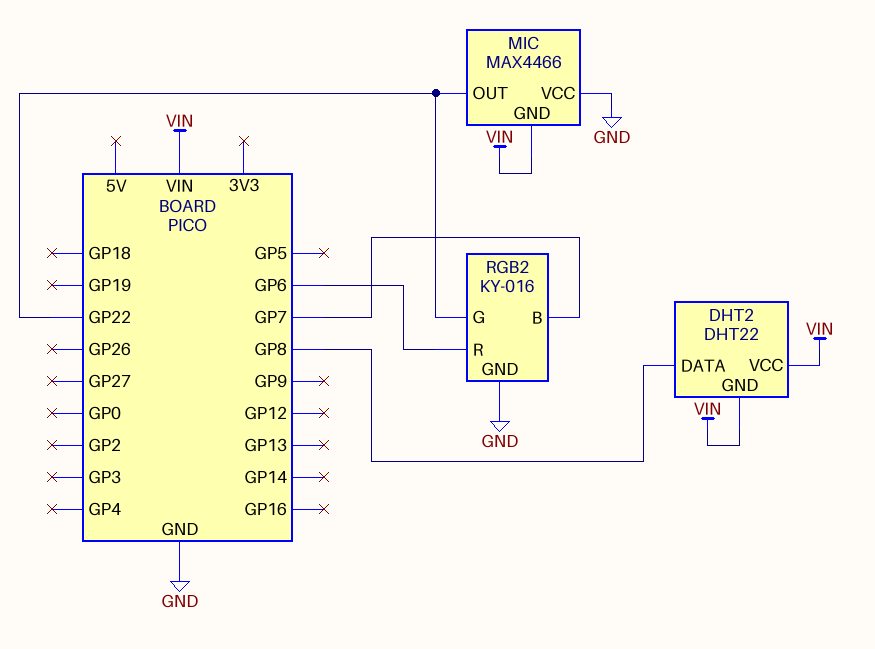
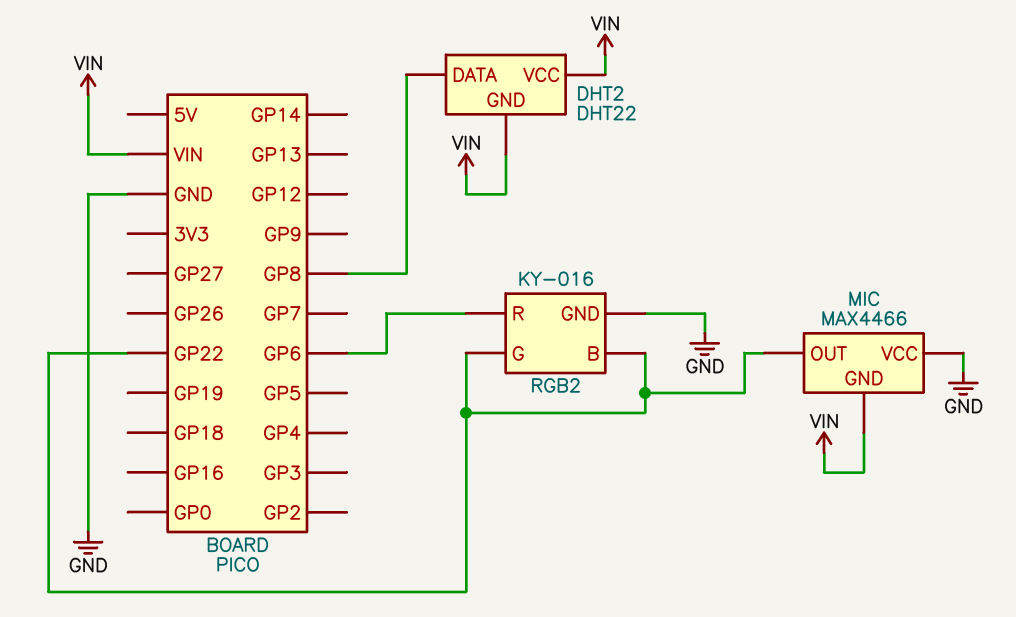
RGB2 pin B: GP7 -> GP22

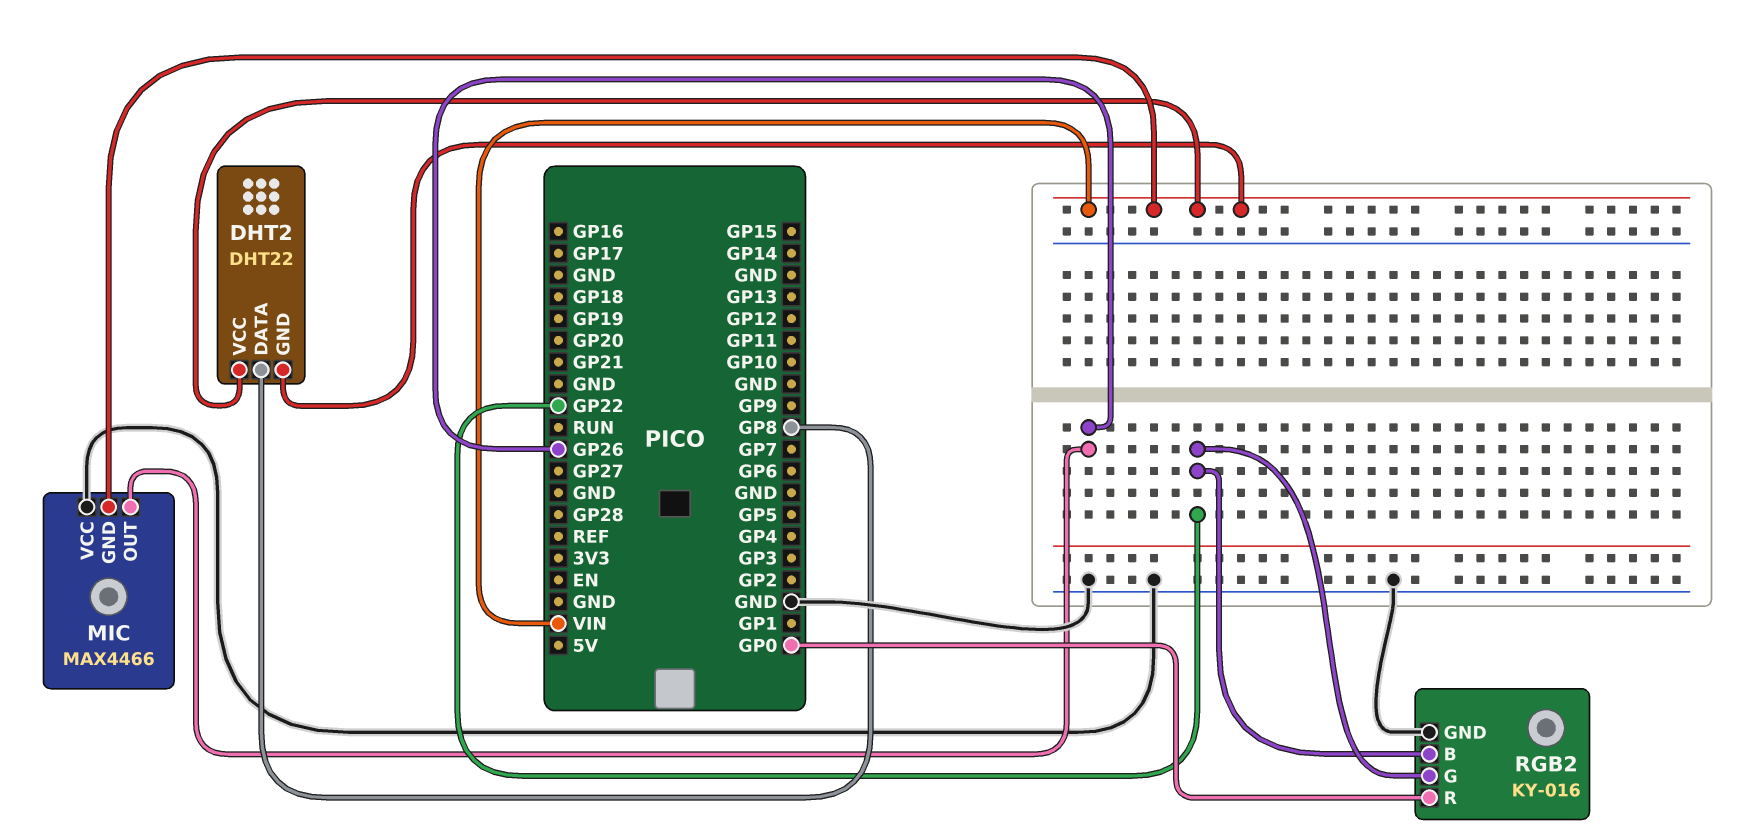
MIC pin OUT: GP22 -> GP26
RGB2 pin R: GP6 -> GP0

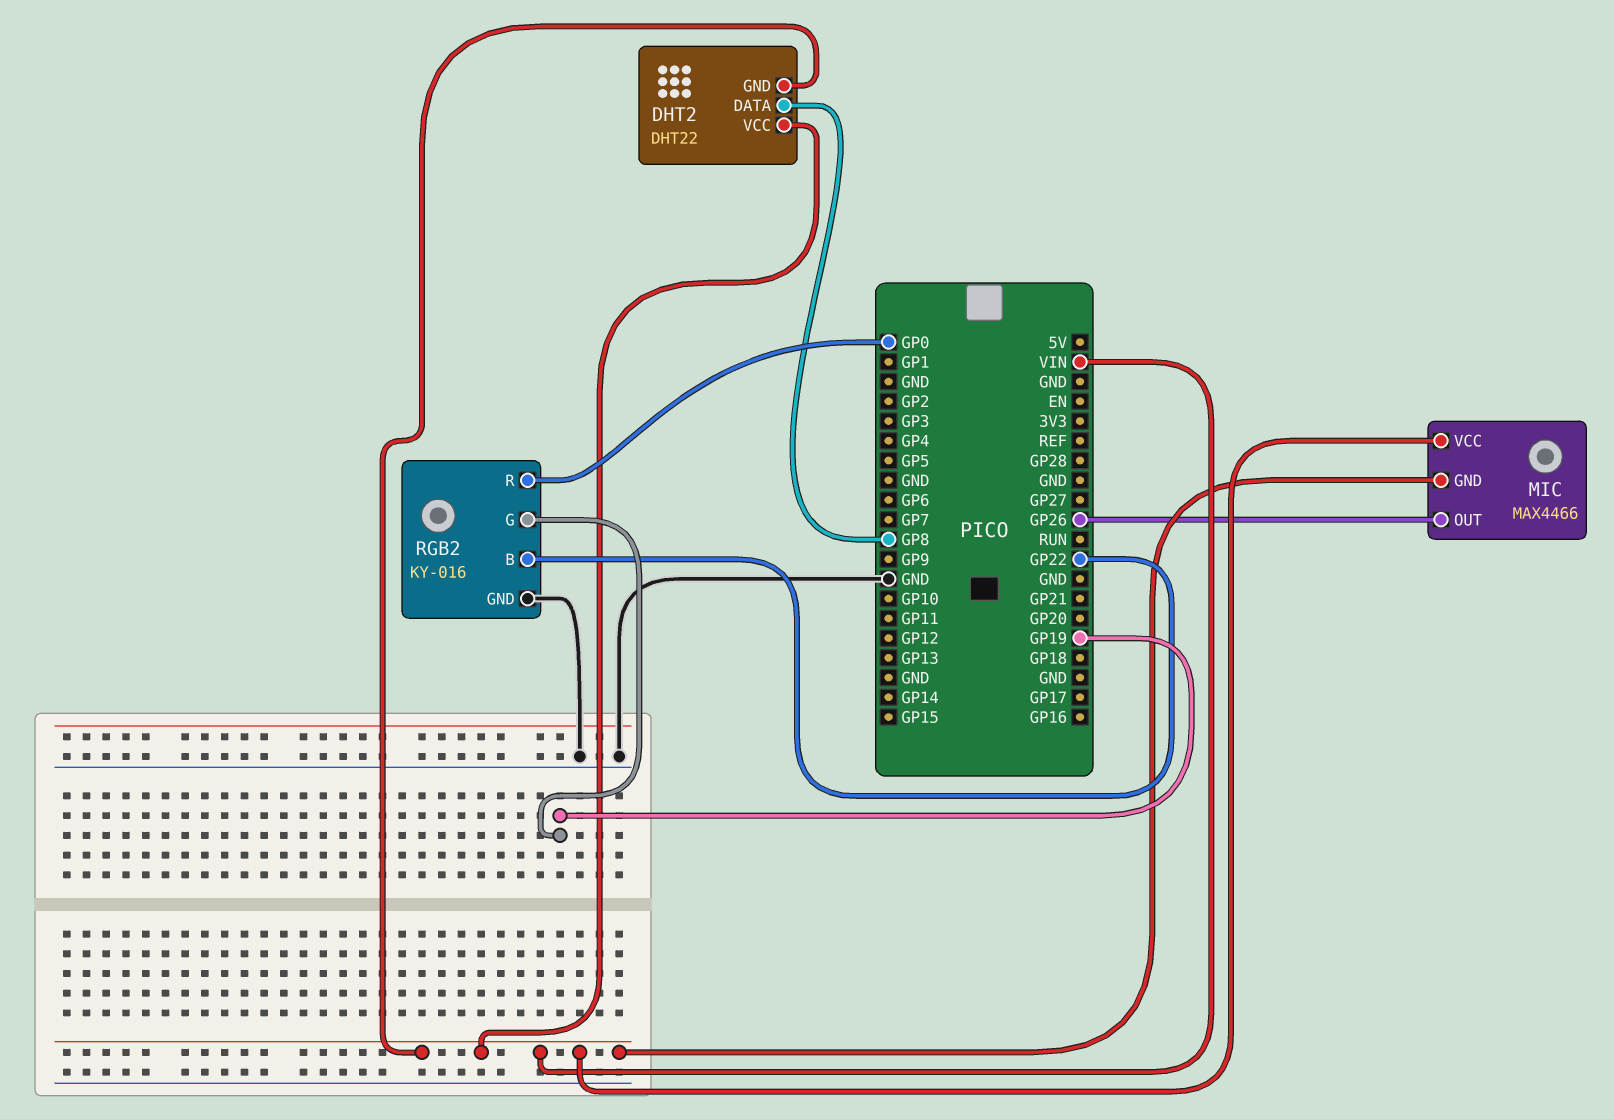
MIC pin VCC: GND -> VIN
RGB2 pin G: GP22 -> GP19

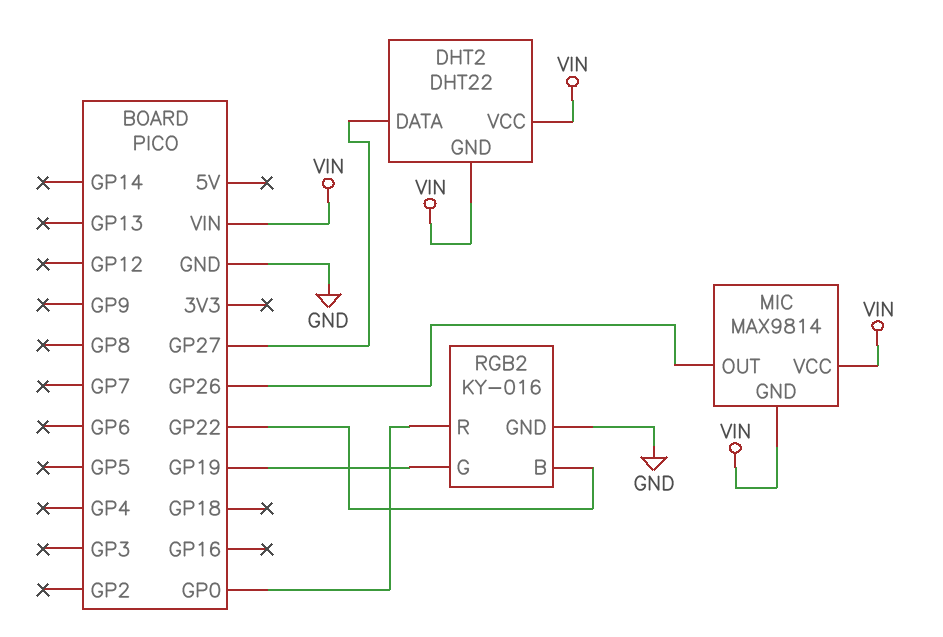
DHT2 pin DATA: GP8 -> GP27
MIC: MAX4466 -> MAX9814

